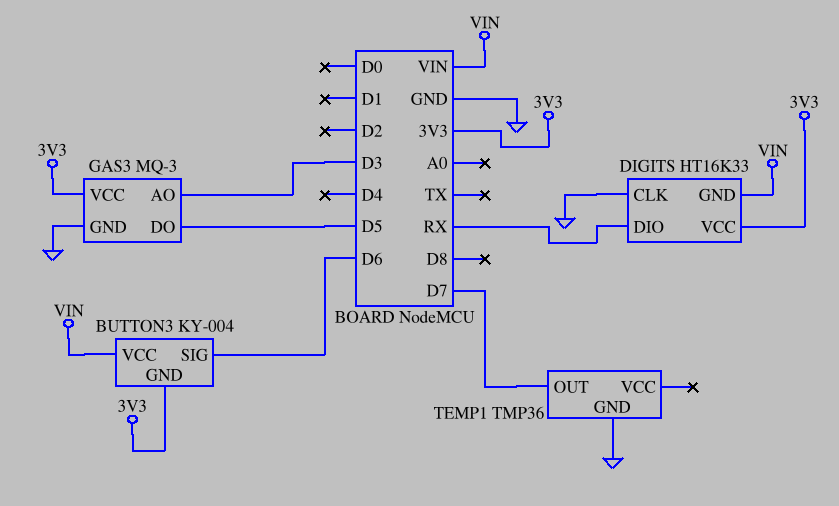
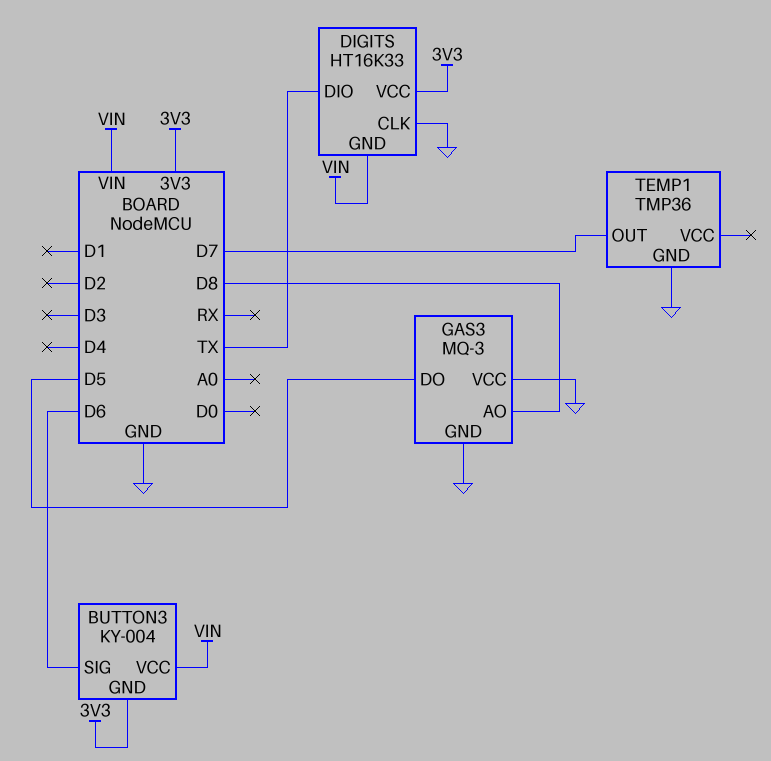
DIGITS pin DIO: RX -> TX
GAS3 pin AO: D3 -> D8
GAS3 pin VCC: 3V3 -> GND

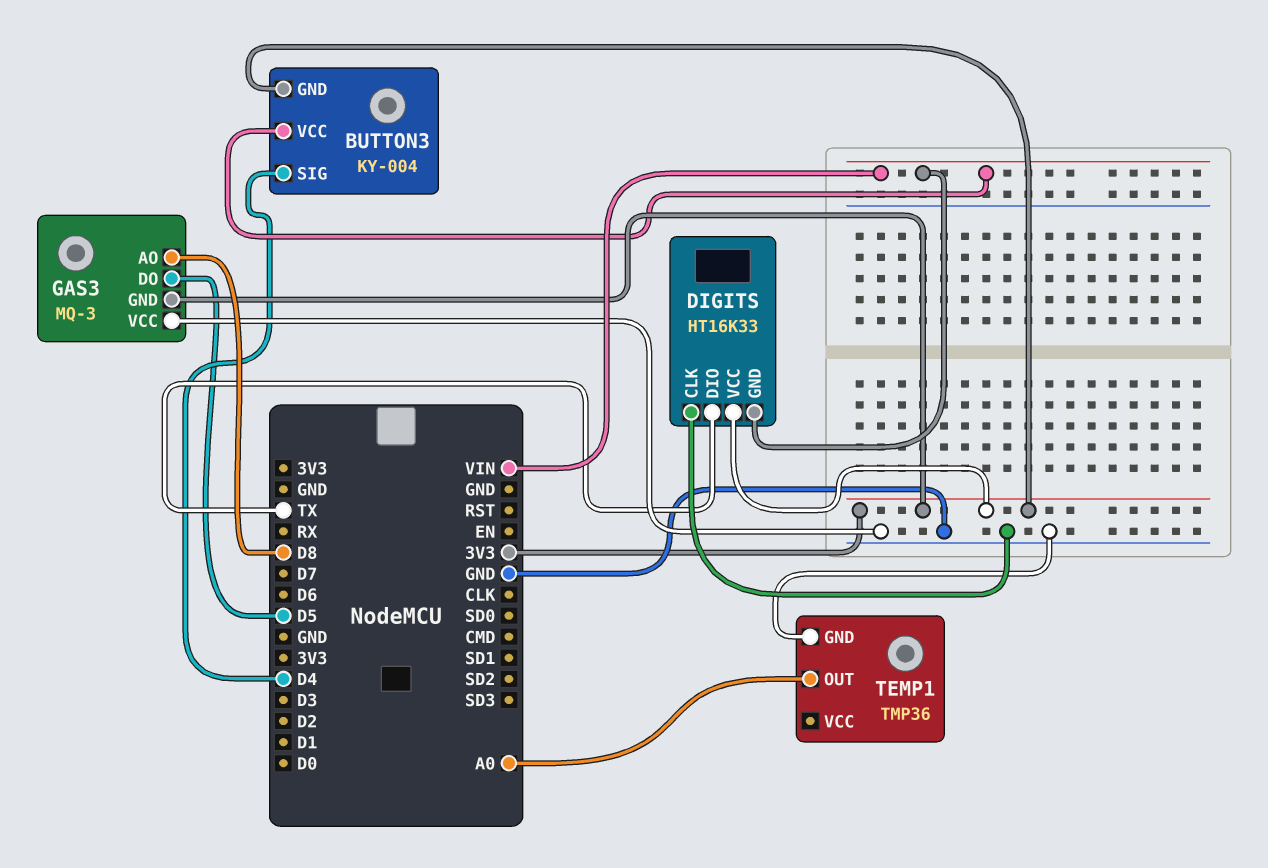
BUTTON3 pin SIG: D6 -> D4
GAS3 pin GND: GND -> 3V3
TEMP1 pin OUT: D7 -> A0

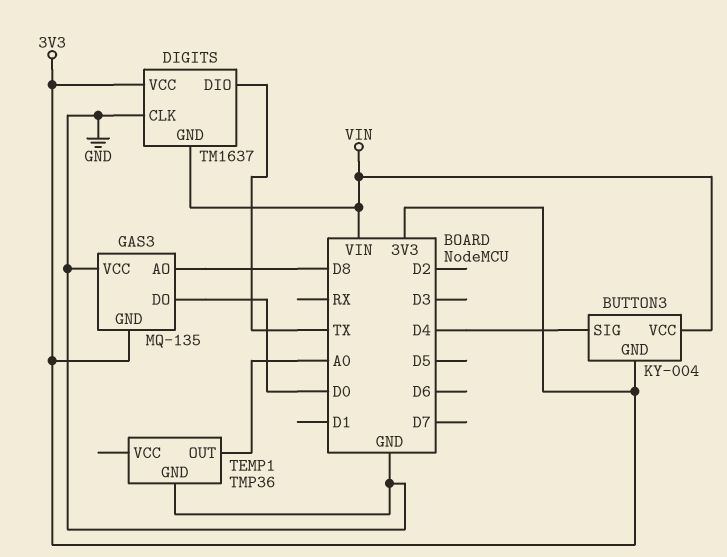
DIGITS: HT16K33 -> TM1637
GAS3: MQ-3 -> MQ-135
GAS3 pin DO: D5 -> D0

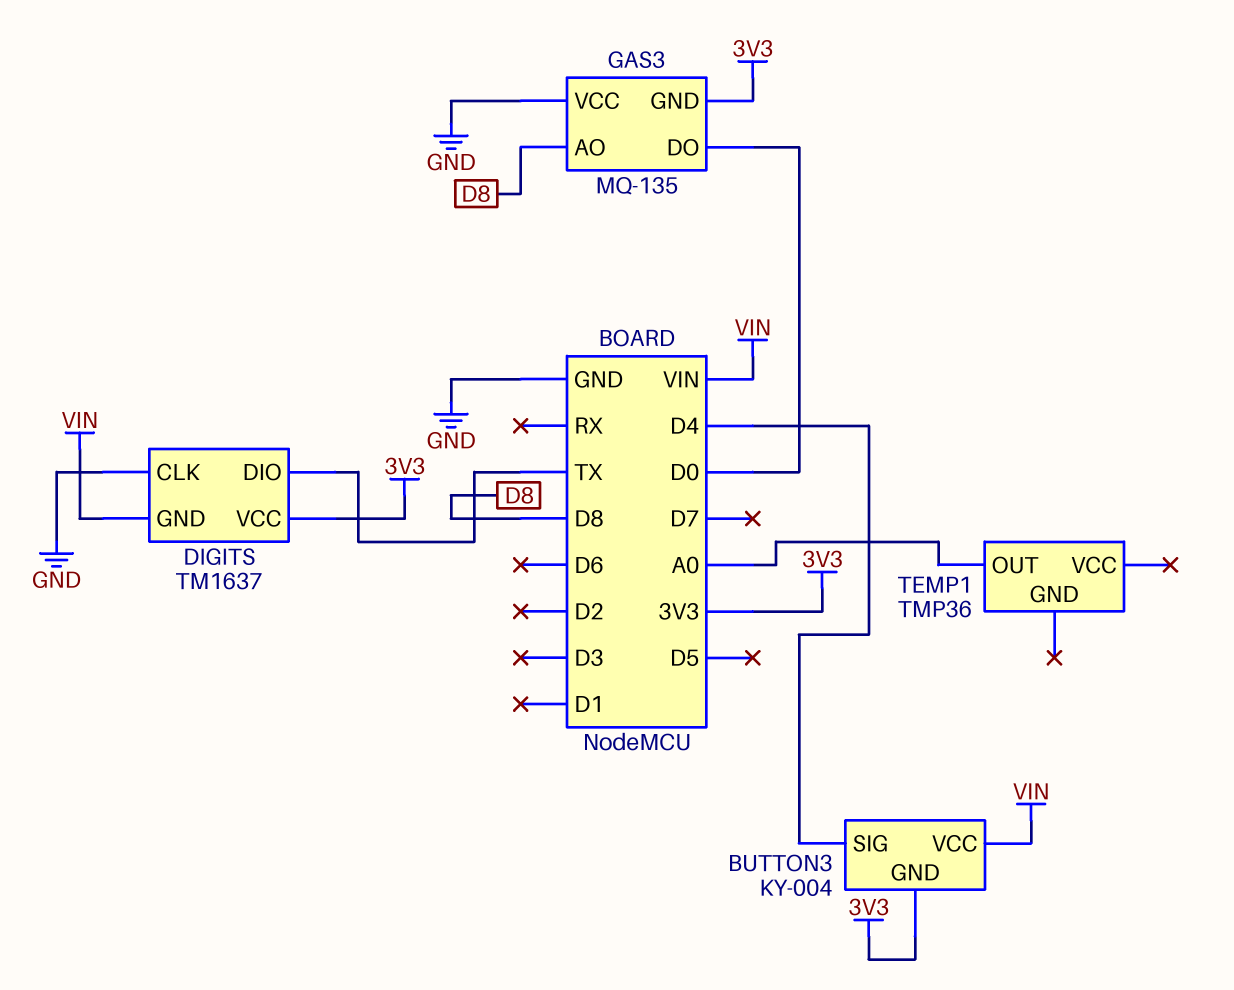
TEMP1 pin GND: GND -> none

